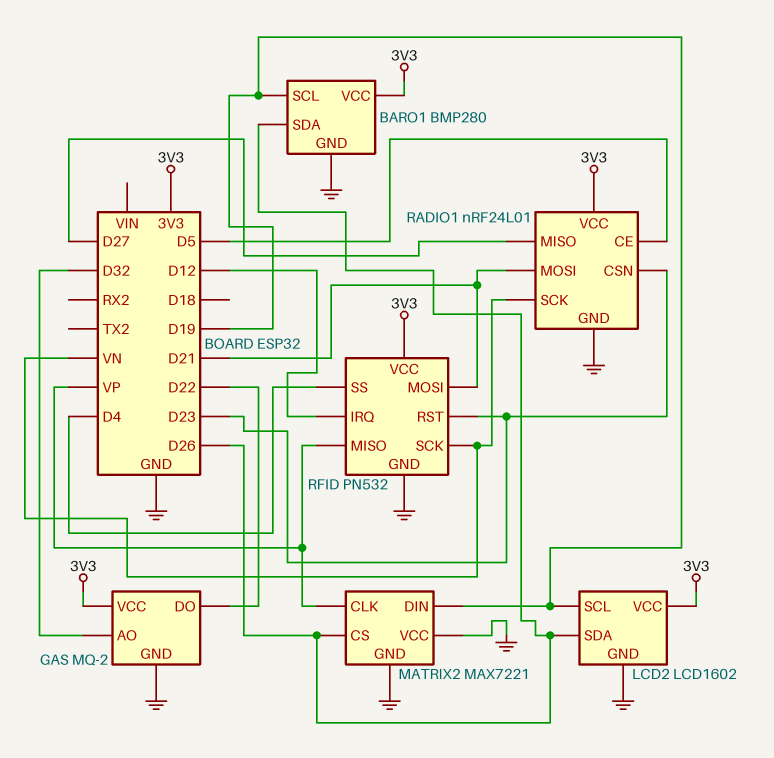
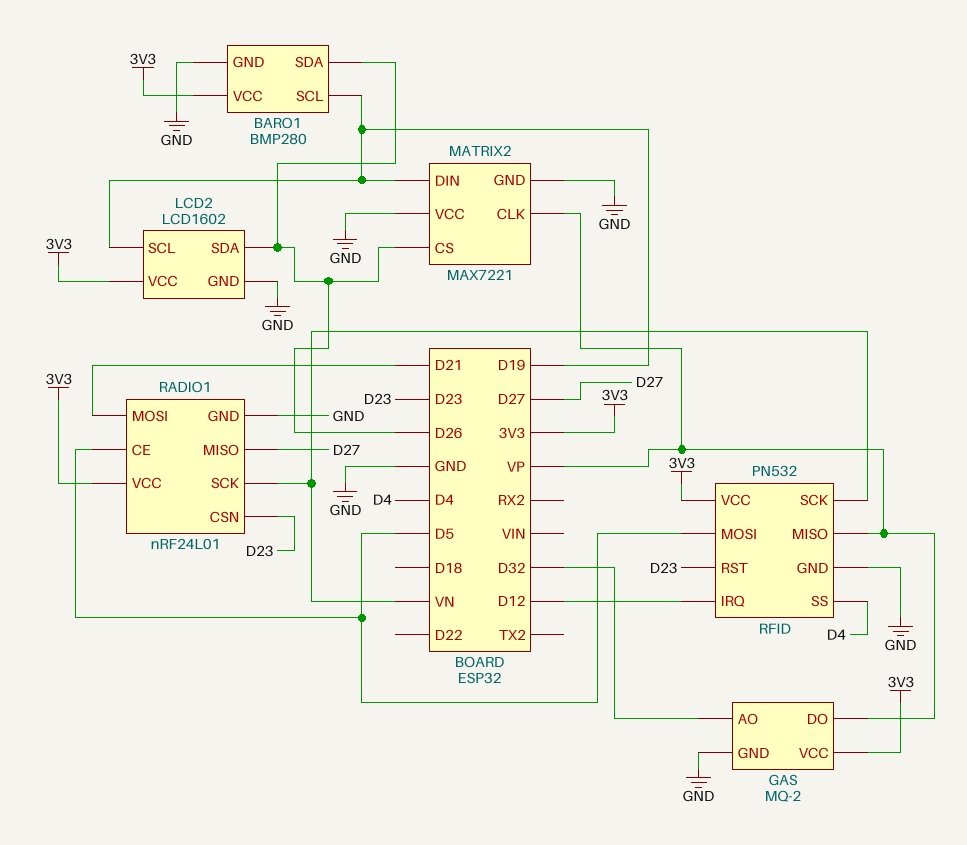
GAS pin DO: D22 -> VP
RFID pin MOSI: D21 -> D5

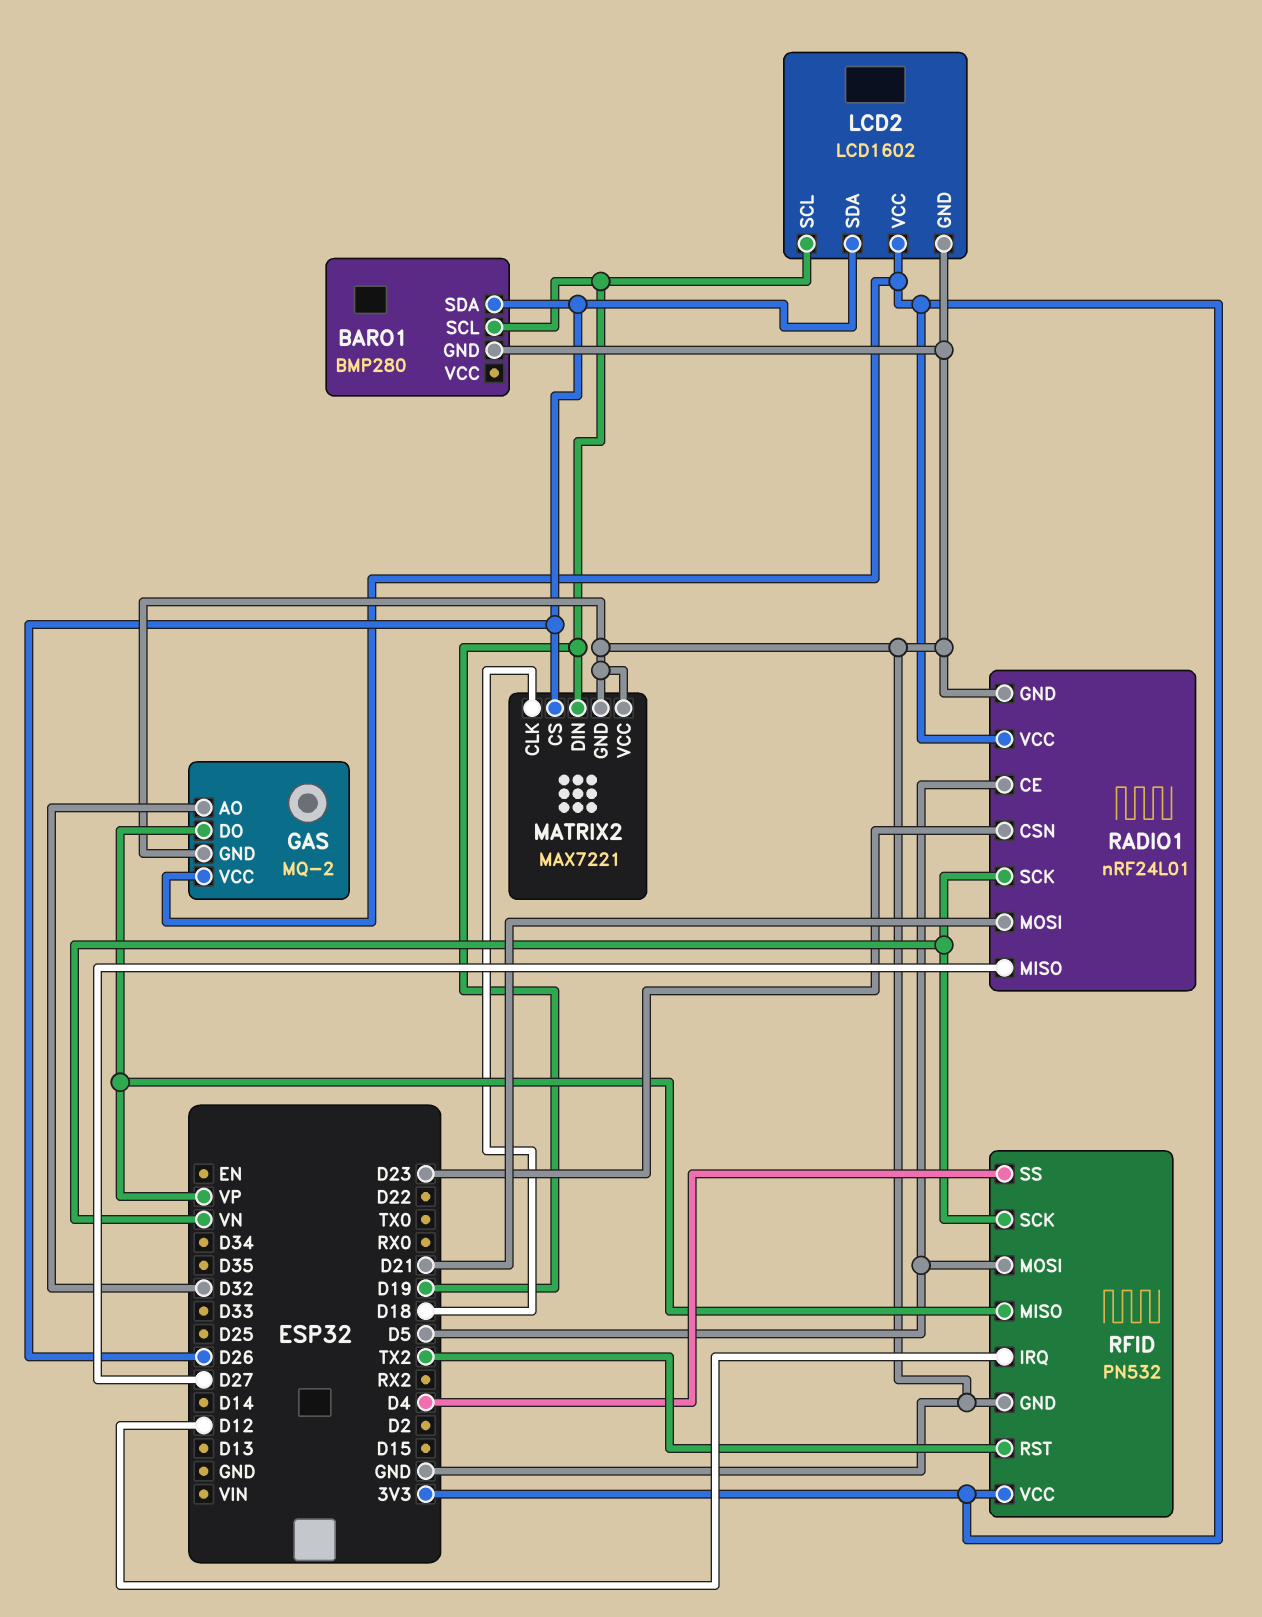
BARO1 pin VCC: 3V3 -> none
MATRIX2 pin CLK: VP -> D18
RFID pin RST: D23 -> TX2

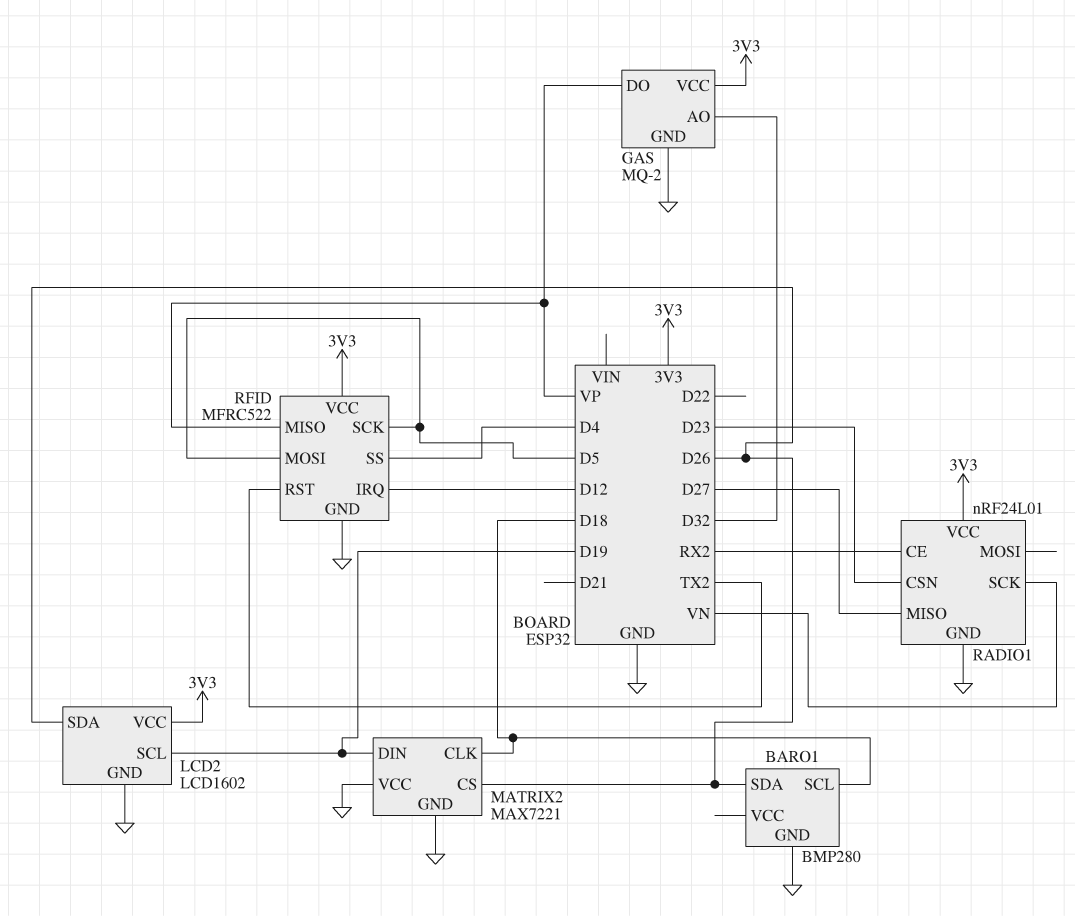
BARO1 pin SCL: D19 -> D18
RADIO1 pin CE: D5 -> RX2
RADIO1 pin MOSI: D21 -> none
RFID: PN532 -> MFRC522
RFID pin SCK: VN -> D5

